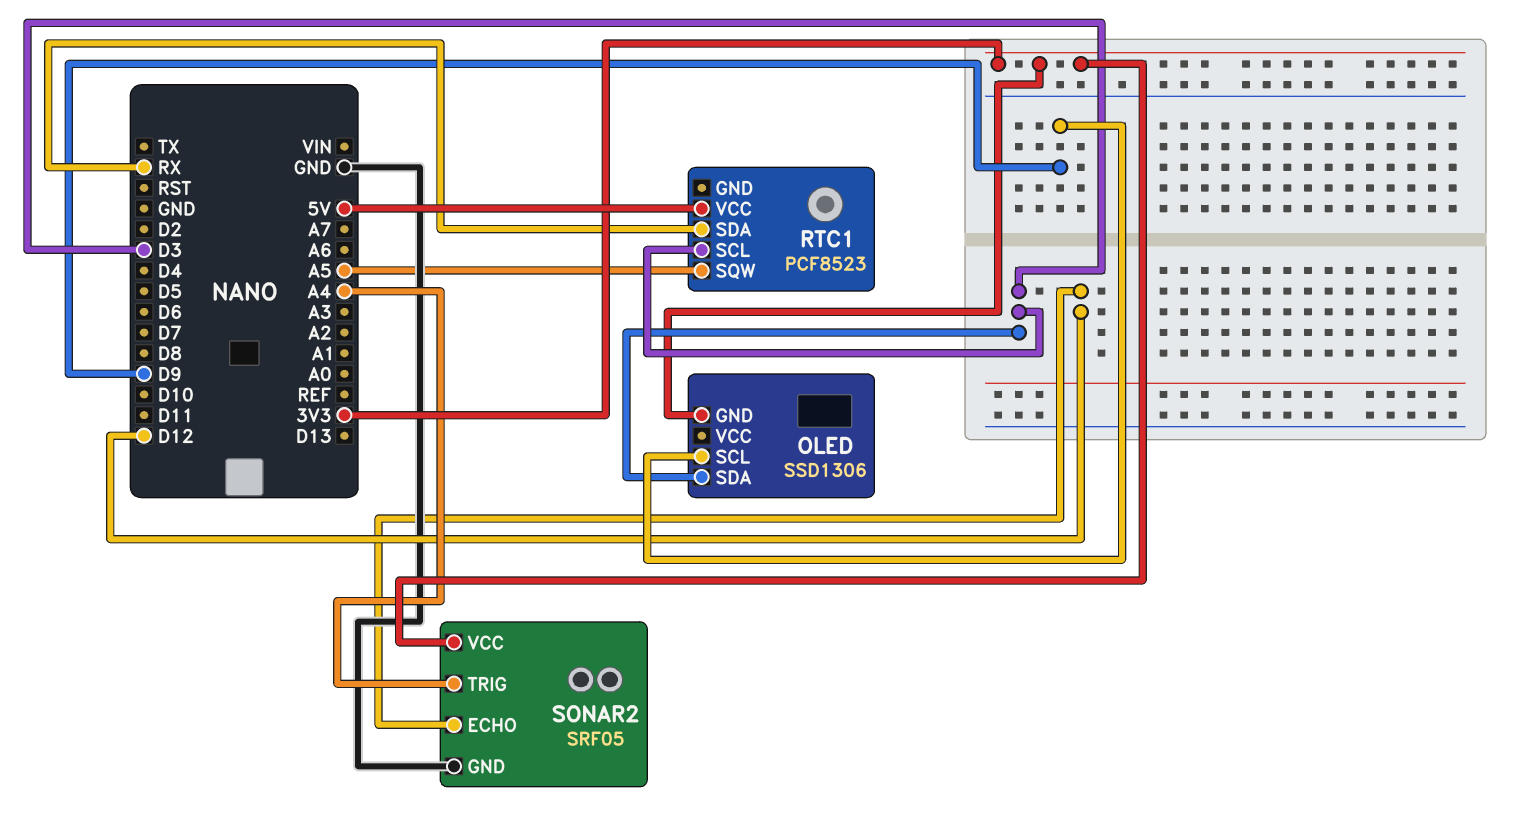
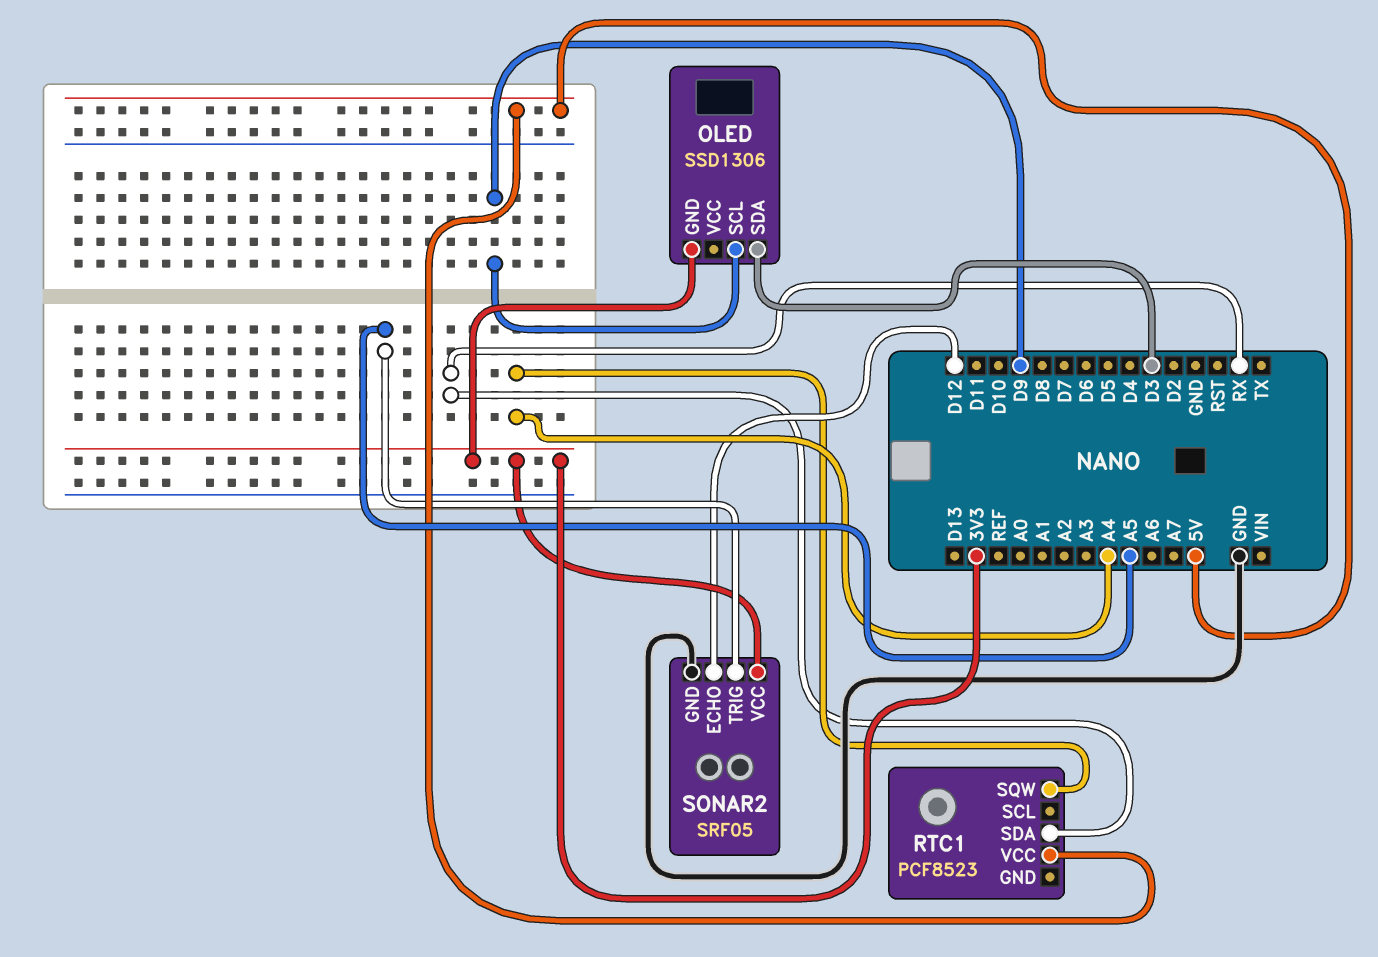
RTC1 pin SCL: D3 -> none
RTC1 pin SQW: A5 -> A4
SONAR2 pin TRIG: A4 -> A5

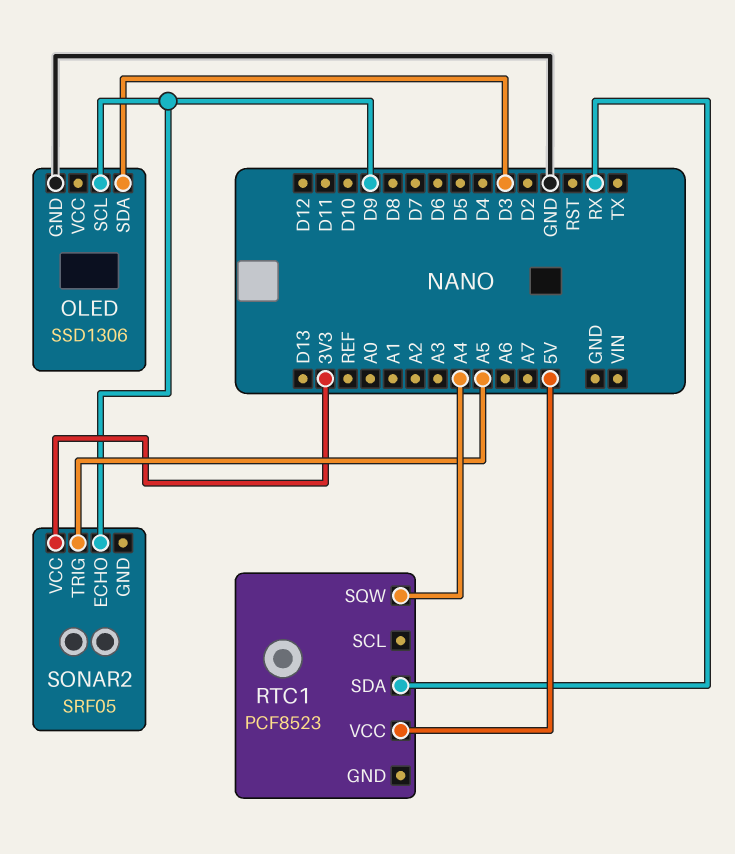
OLED pin GND: 3V3 -> GND
SONAR2 pin ECHO: D12 -> D9
SONAR2 pin GND: GND -> none

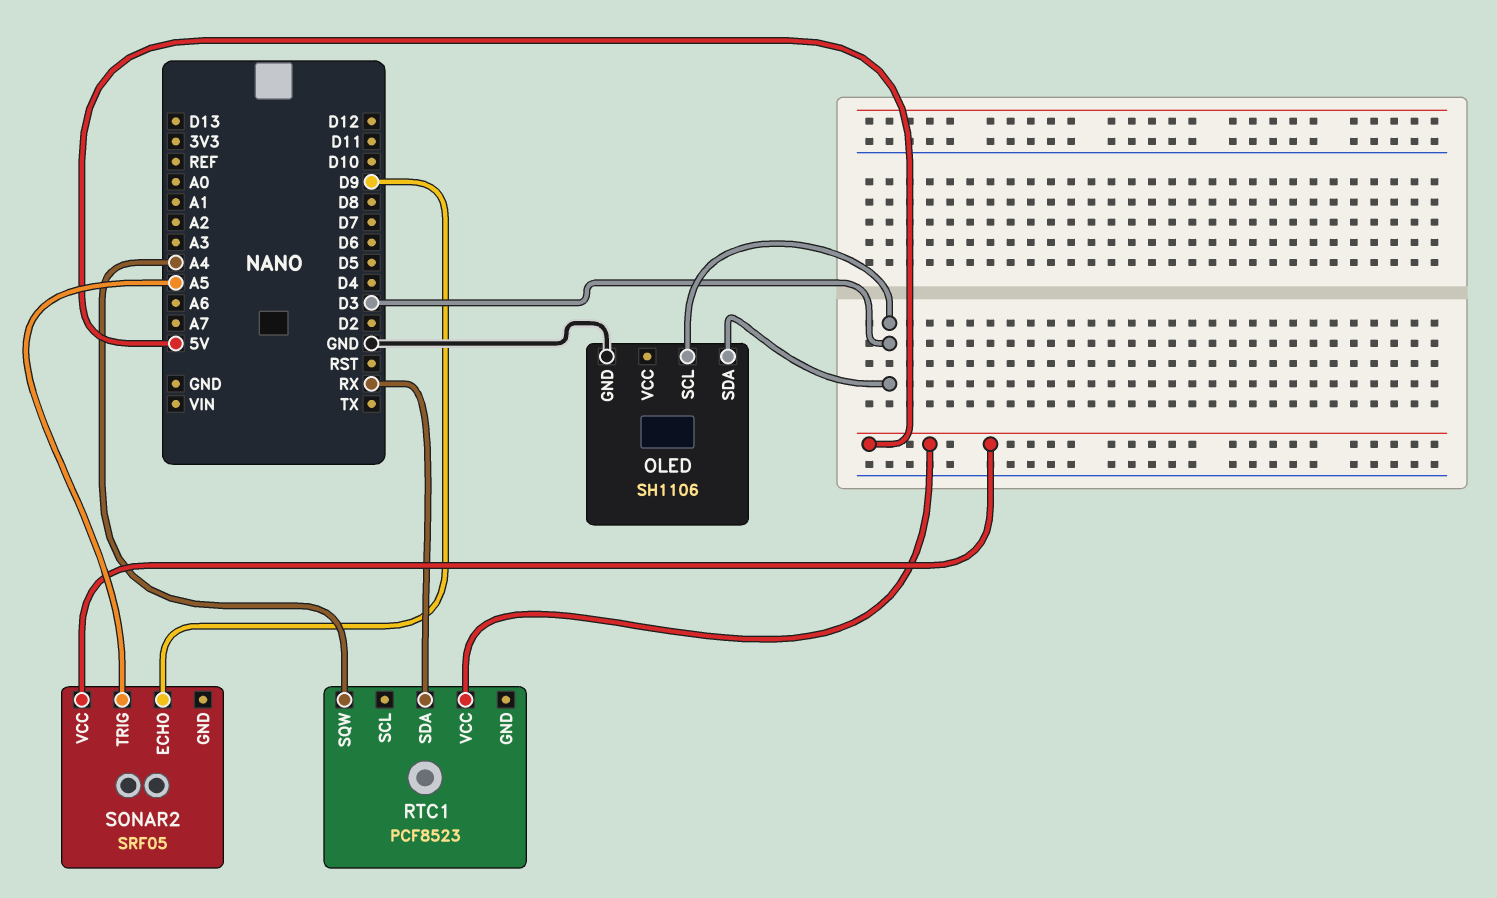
OLED: SSD1306 -> SH1106
OLED pin SCL: D9 -> D3
SONAR2 pin VCC: 3V3 -> 5V

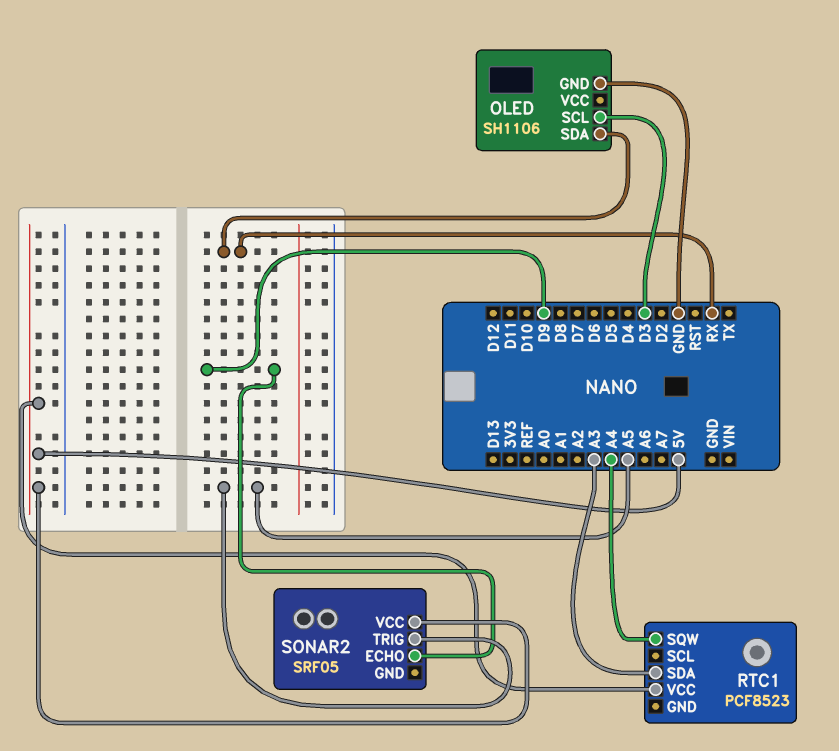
OLED pin SDA: D3 -> RX
RTC1 pin SDA: RX -> A3

